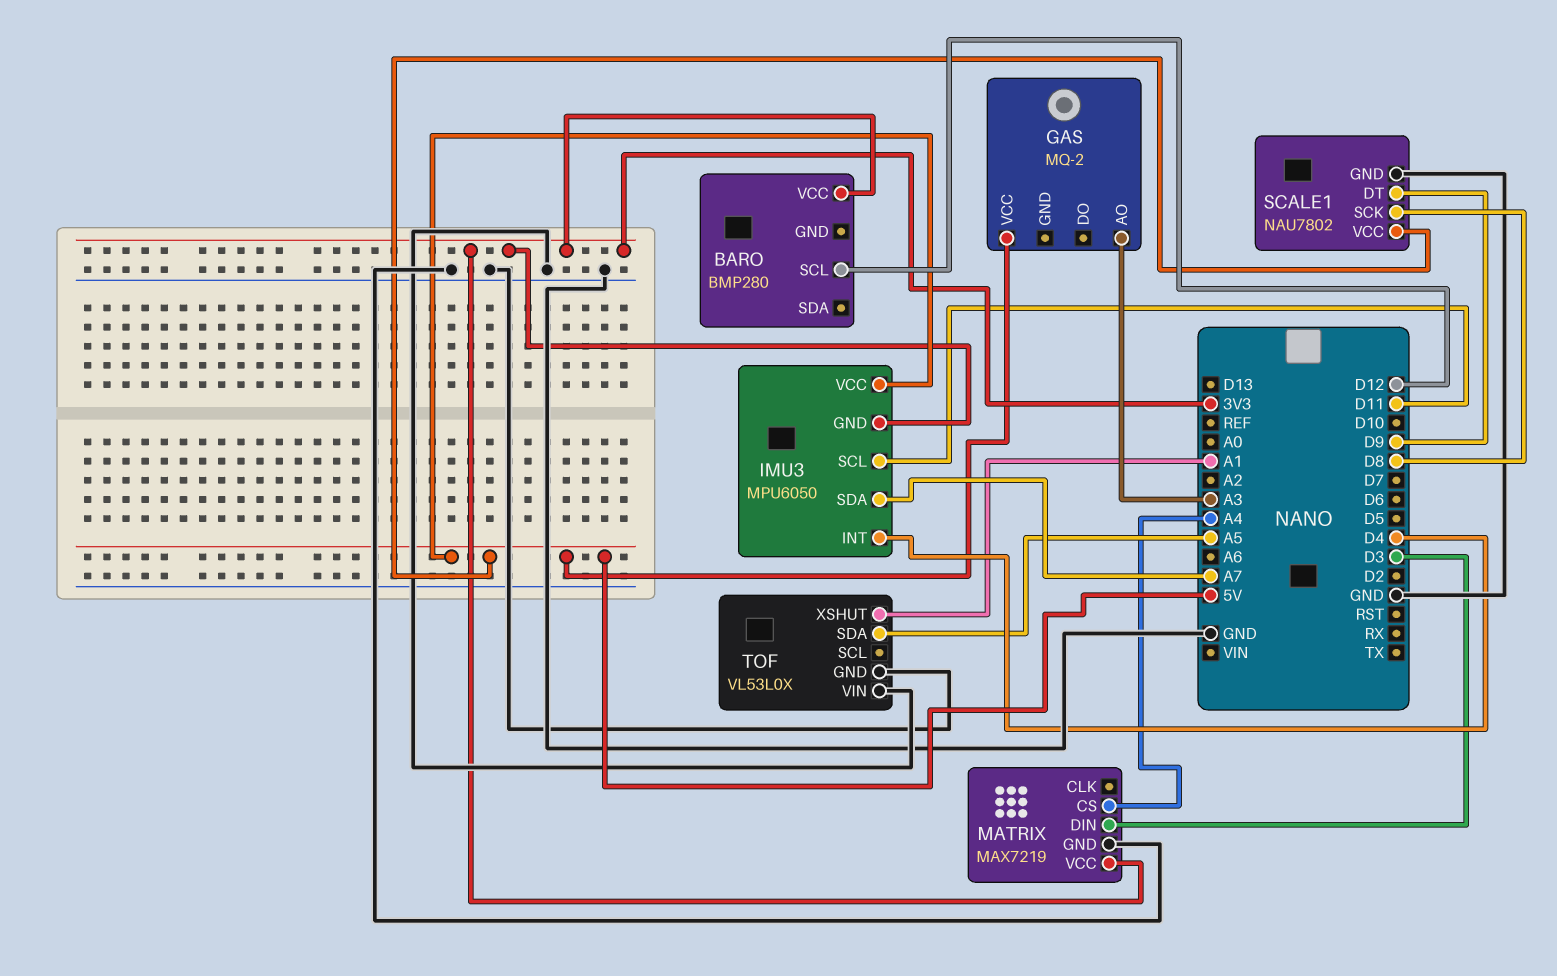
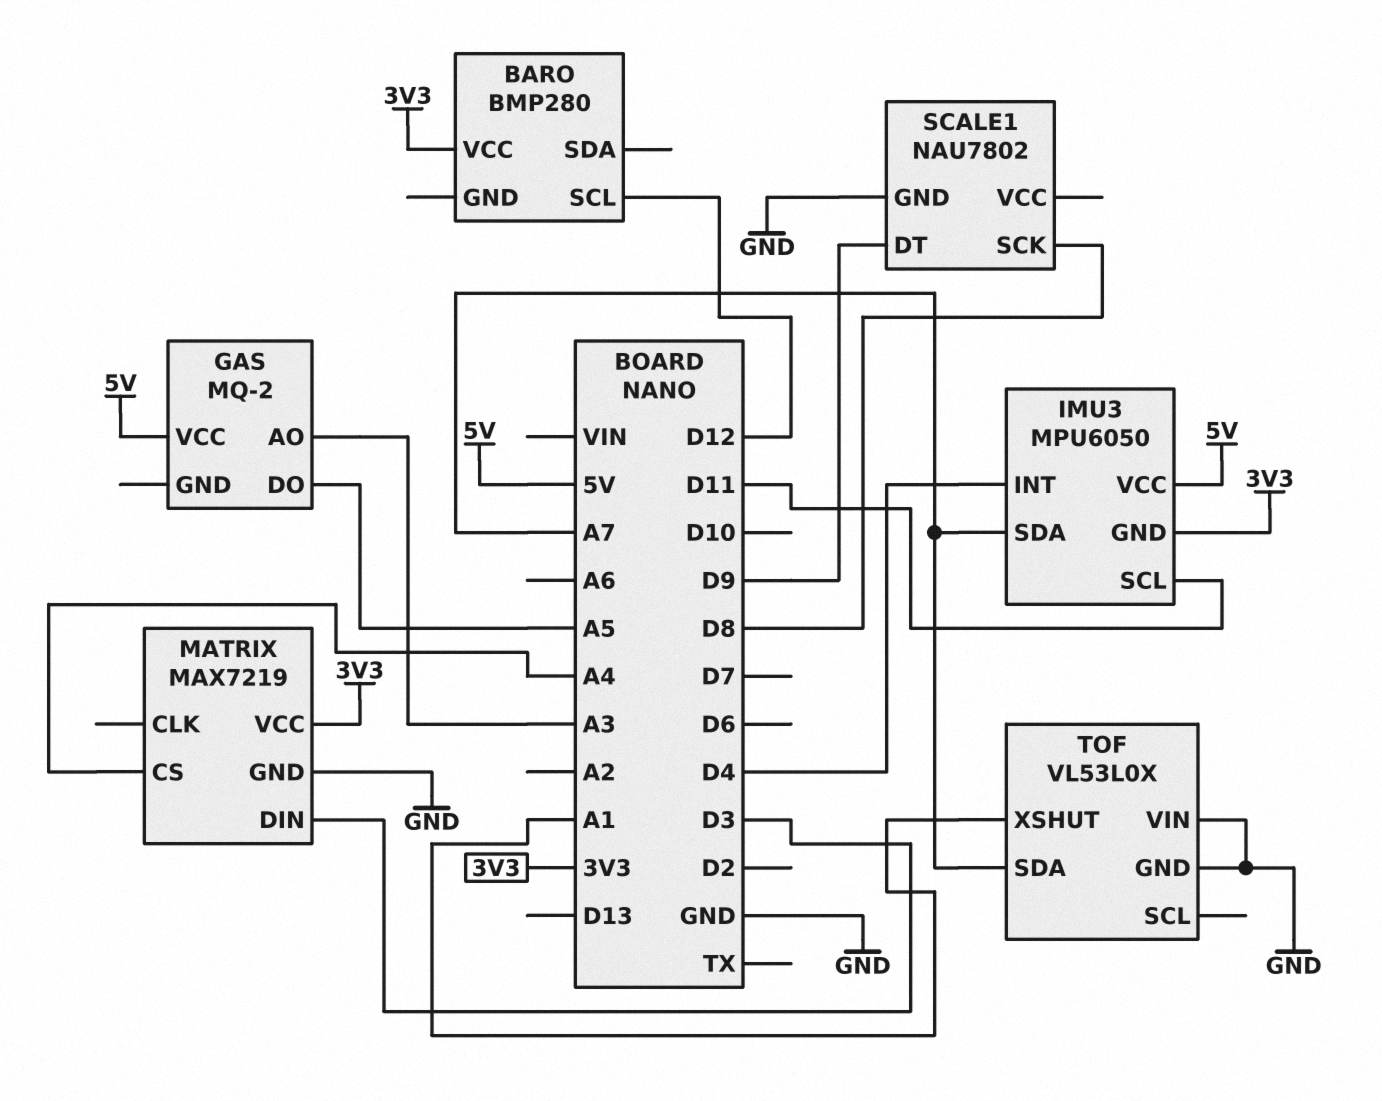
GAS pin DO: none -> A5
SCALE1 pin VCC: 5V -> none
TOF pin SDA: A5 -> A7

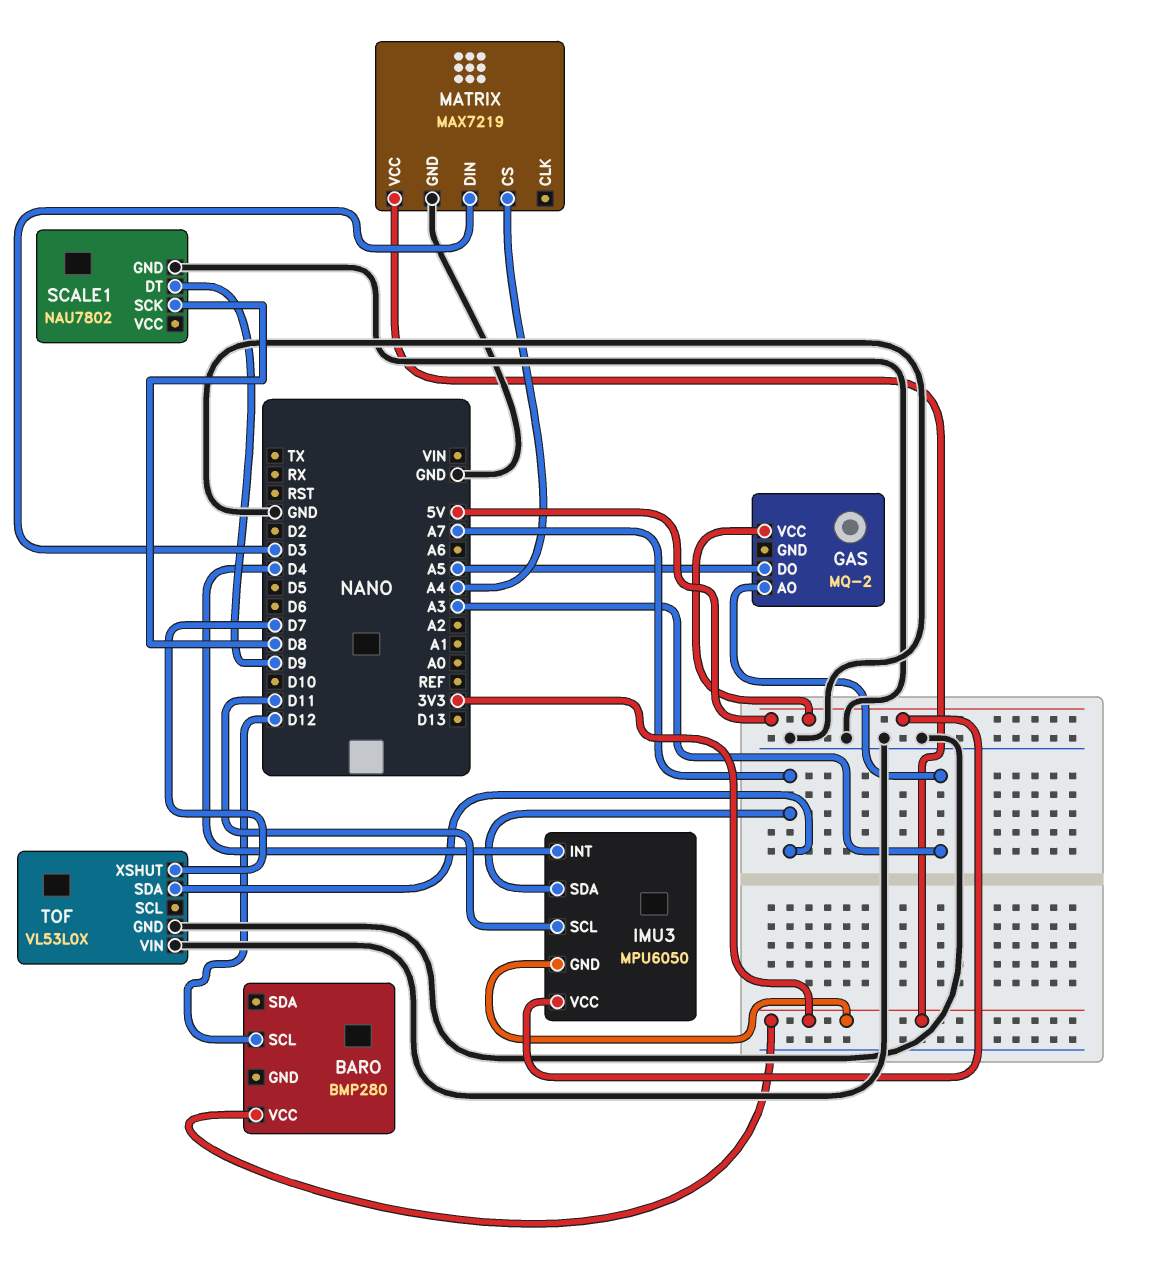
TOF pin XSHUT: A1 -> D7

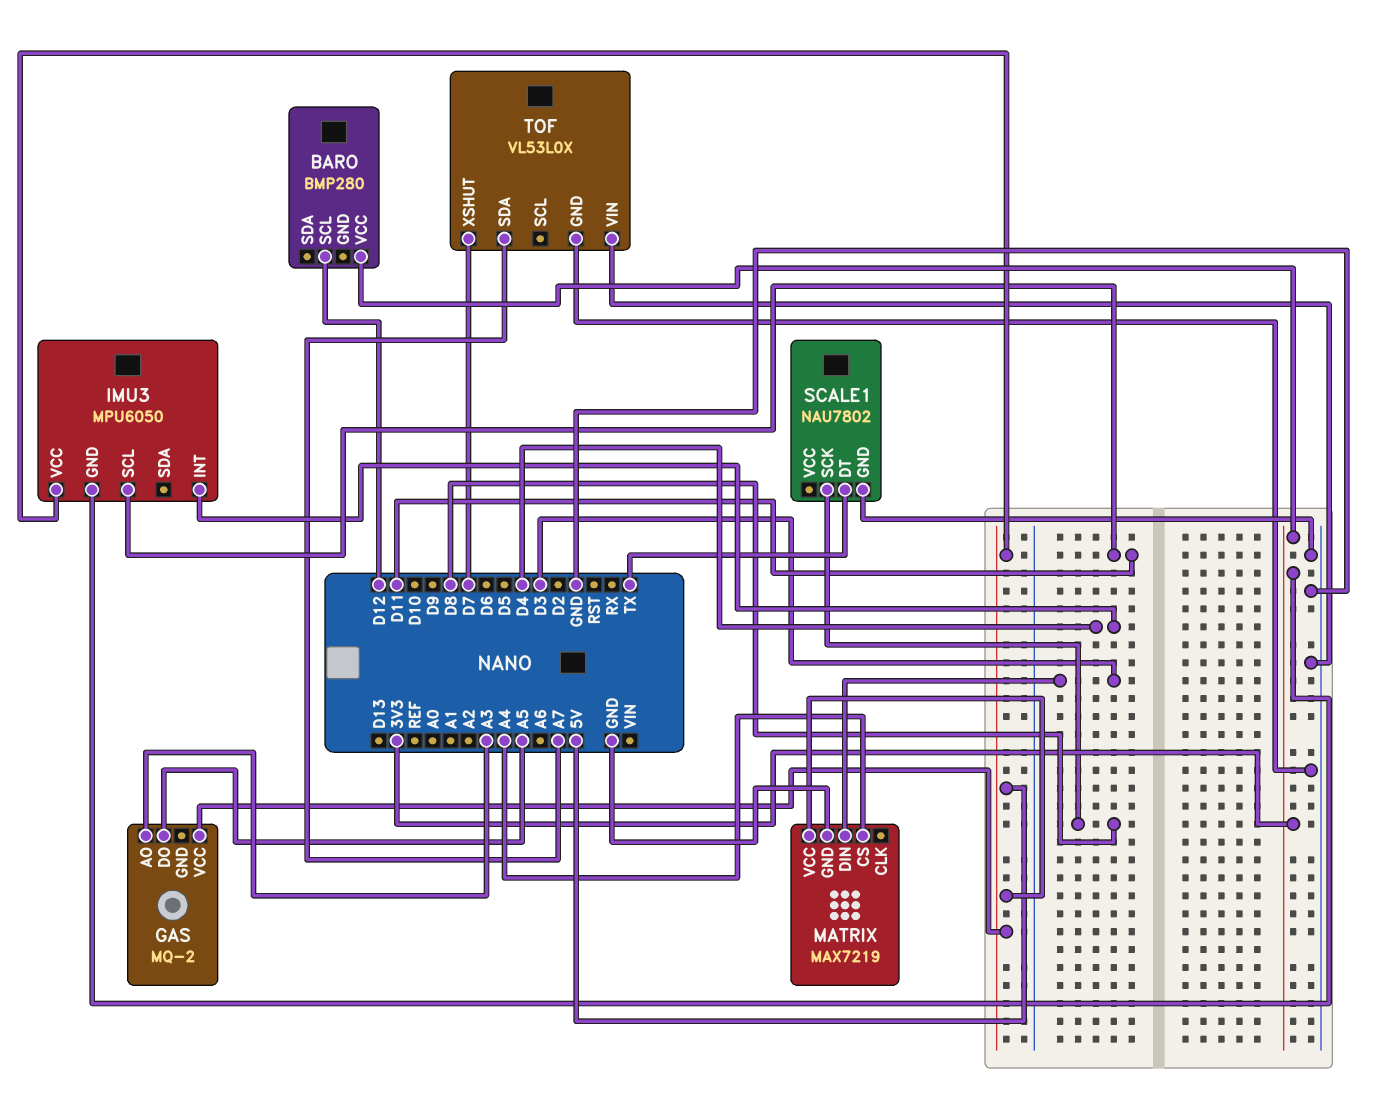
IMU3 pin SDA: A7 -> none
MATRIX pin VCC: 3V3 -> 5V
SCALE1 pin DT: D9 -> TX

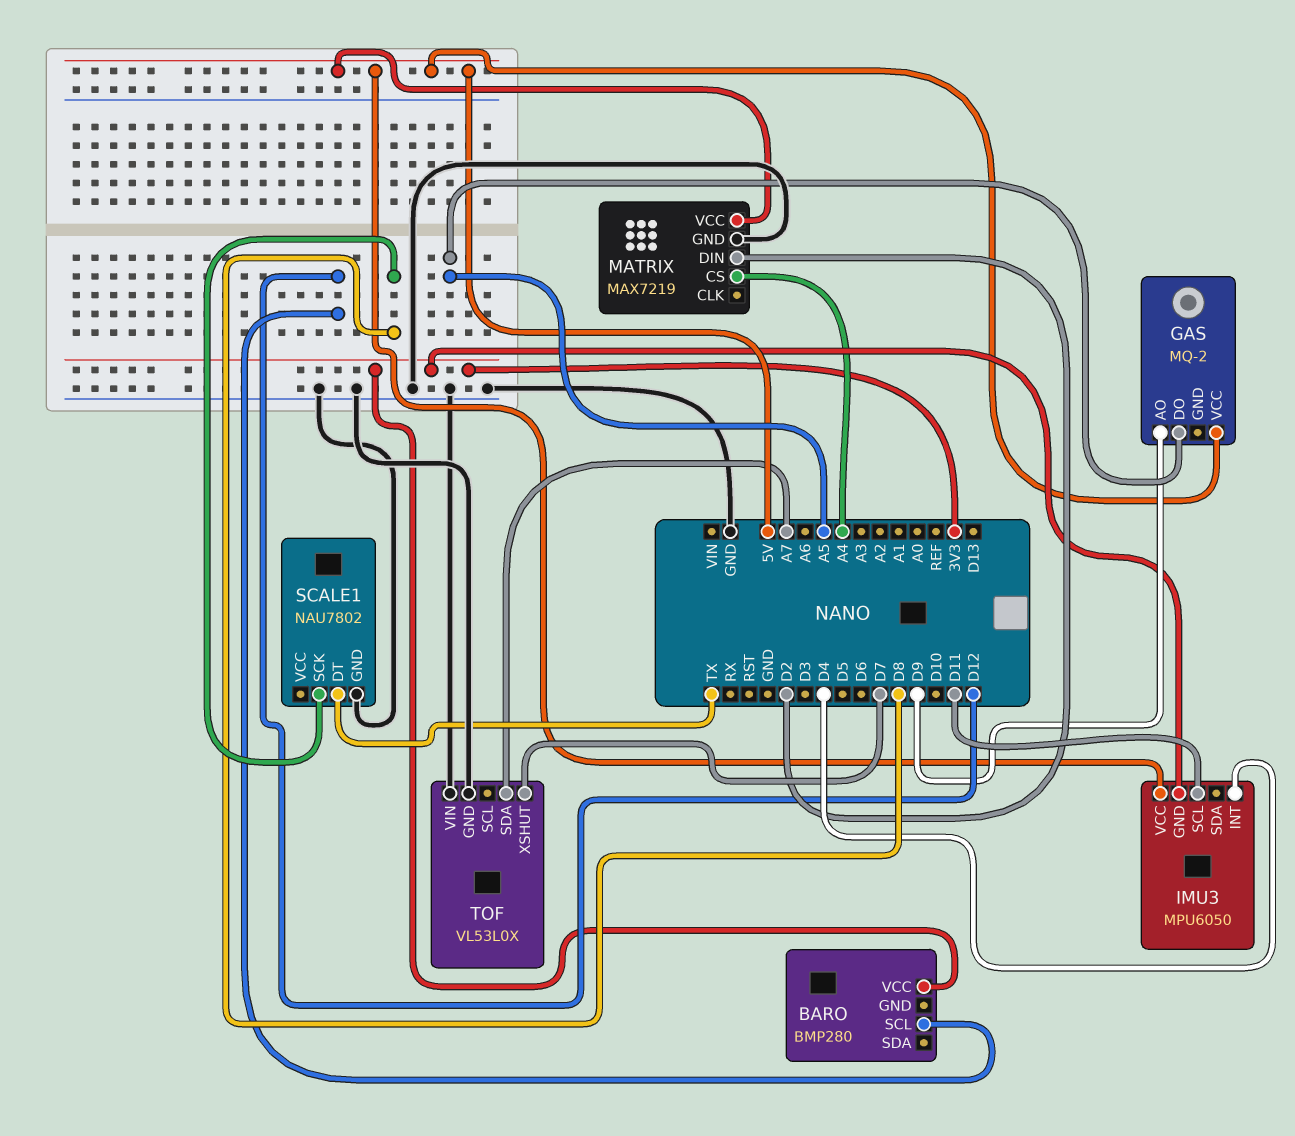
GAS pin AO: A3 -> D9
MATRIX pin DIN: D3 -> D2

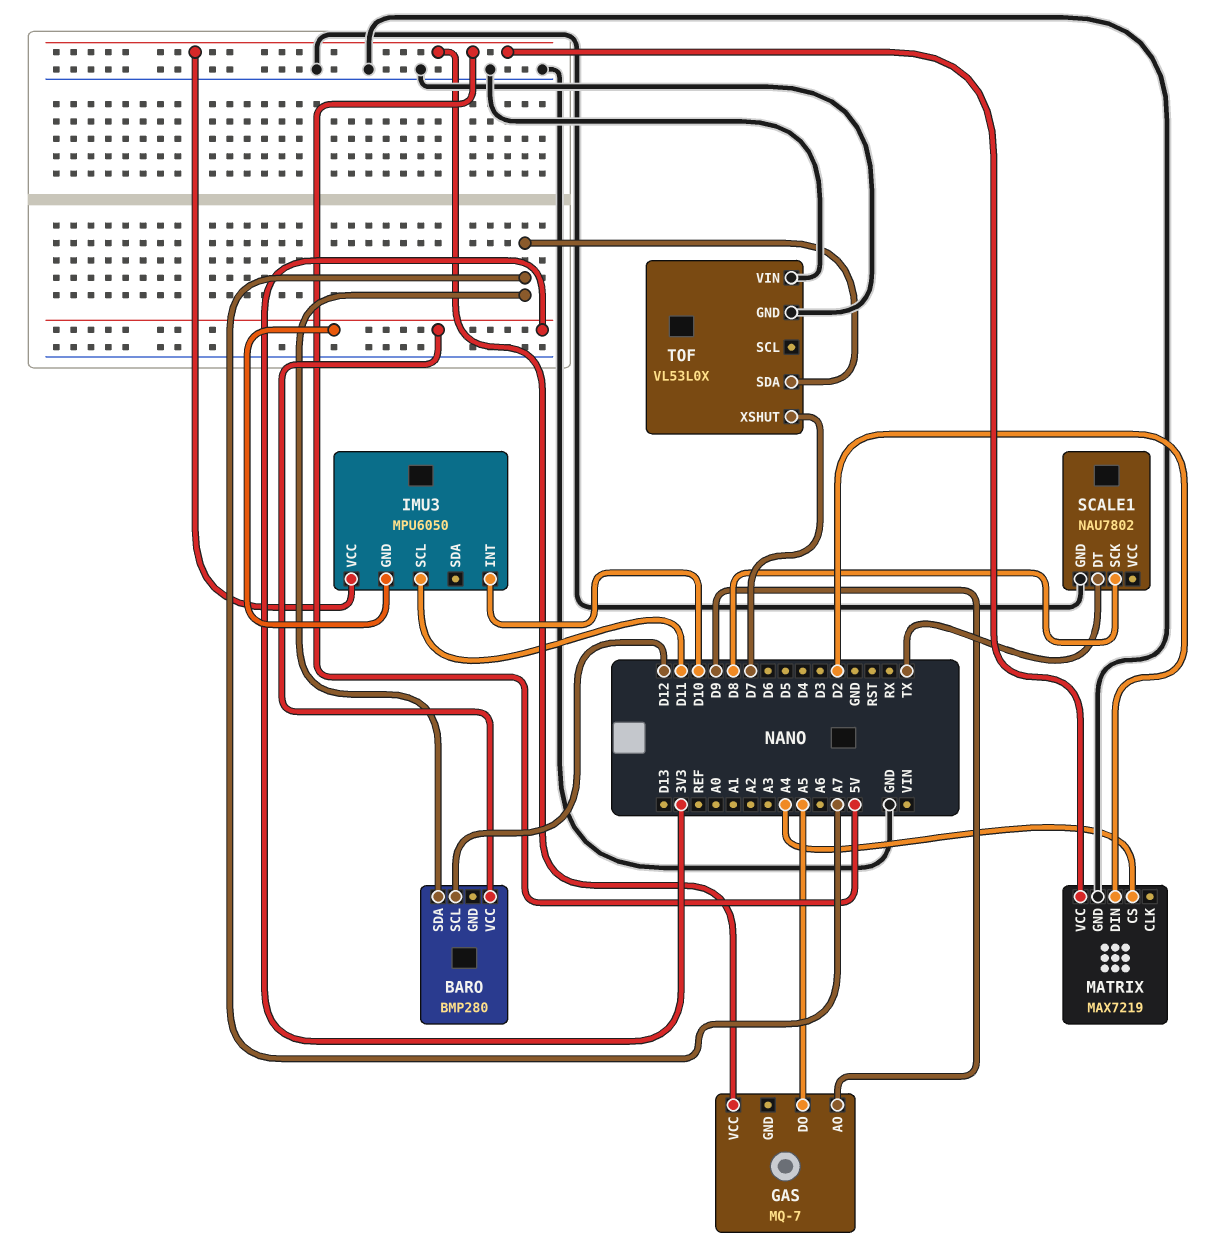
BARO pin SDA: none -> A7
GAS: MQ-2 -> MQ-7
IMU3 pin INT: D4 -> D10

